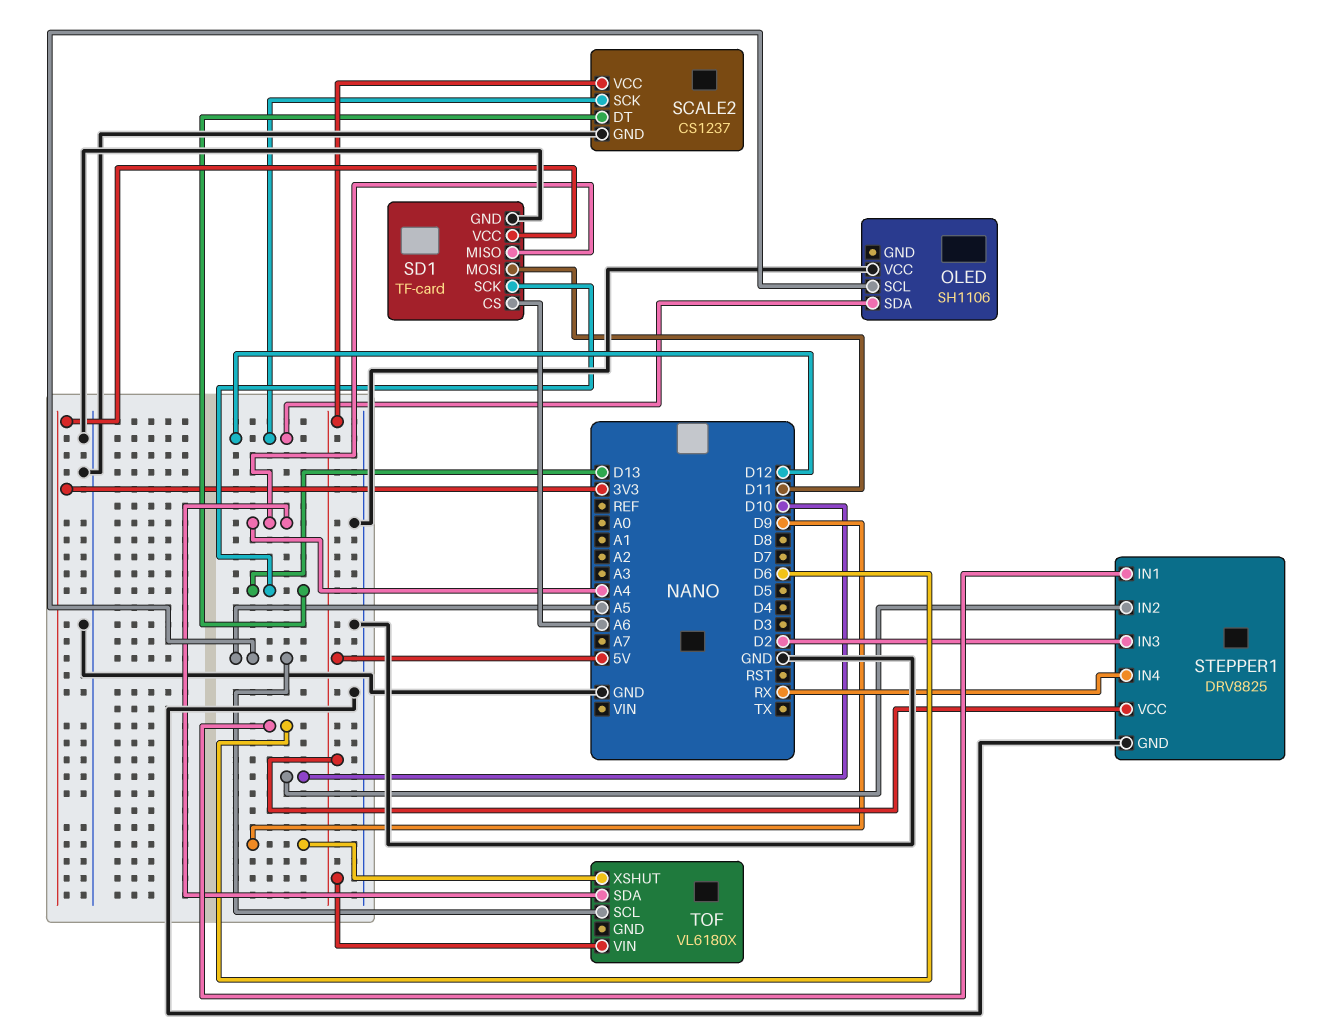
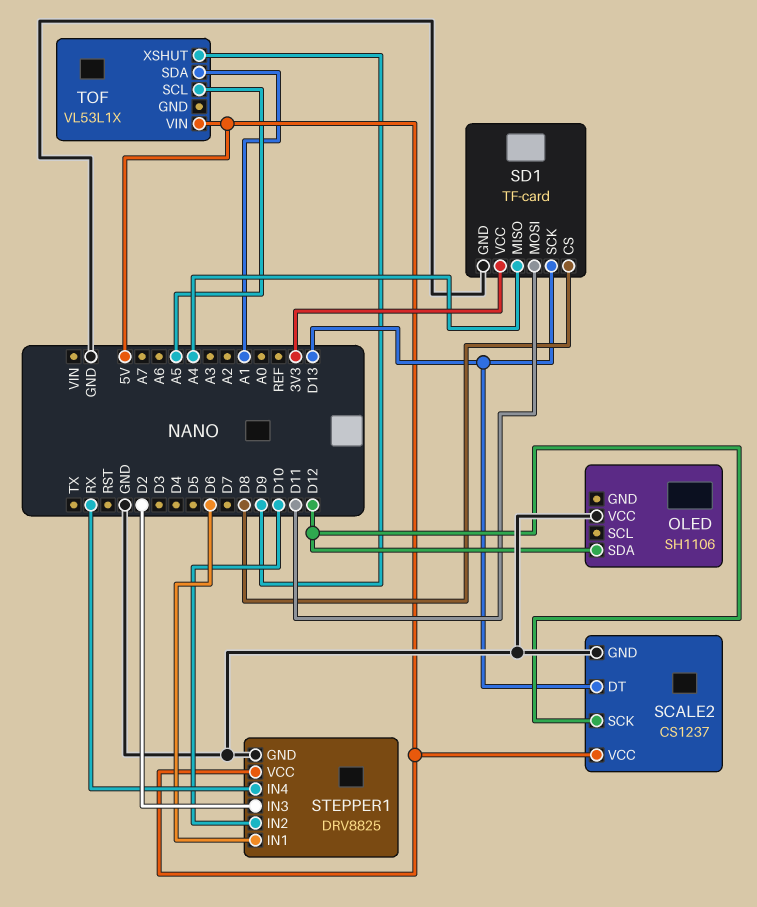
OLED pin SCL: A5 -> none
SD1 pin CS: A6 -> D8
TOF: VL6180X -> VL53L1X
TOF pin SDA: A4 -> A1

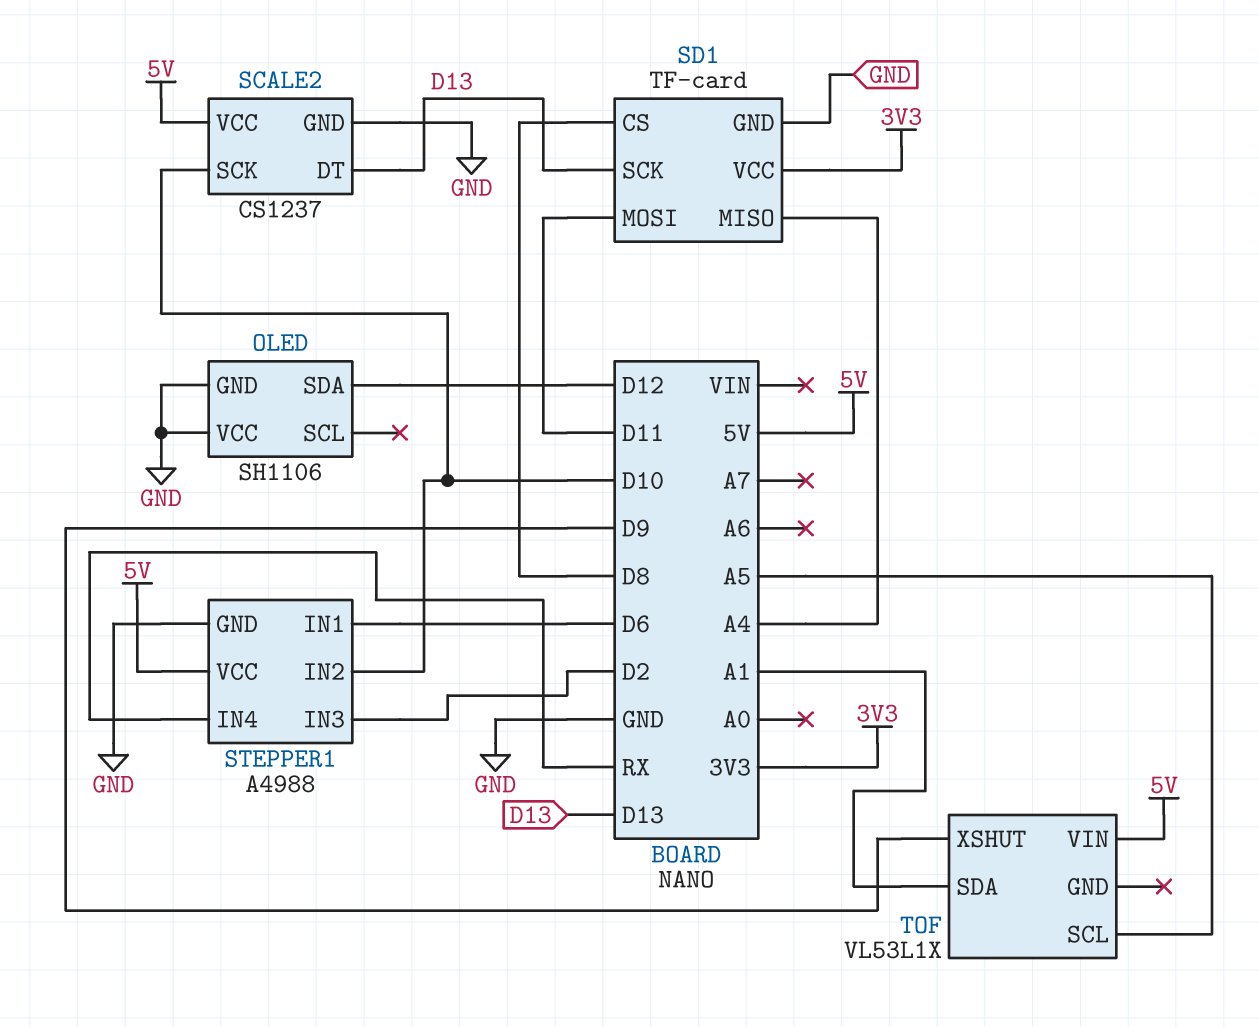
OLED pin GND: none -> GND
SCALE2 pin SCK: D12 -> D10
STEPPER1: DRV8825 -> A4988

